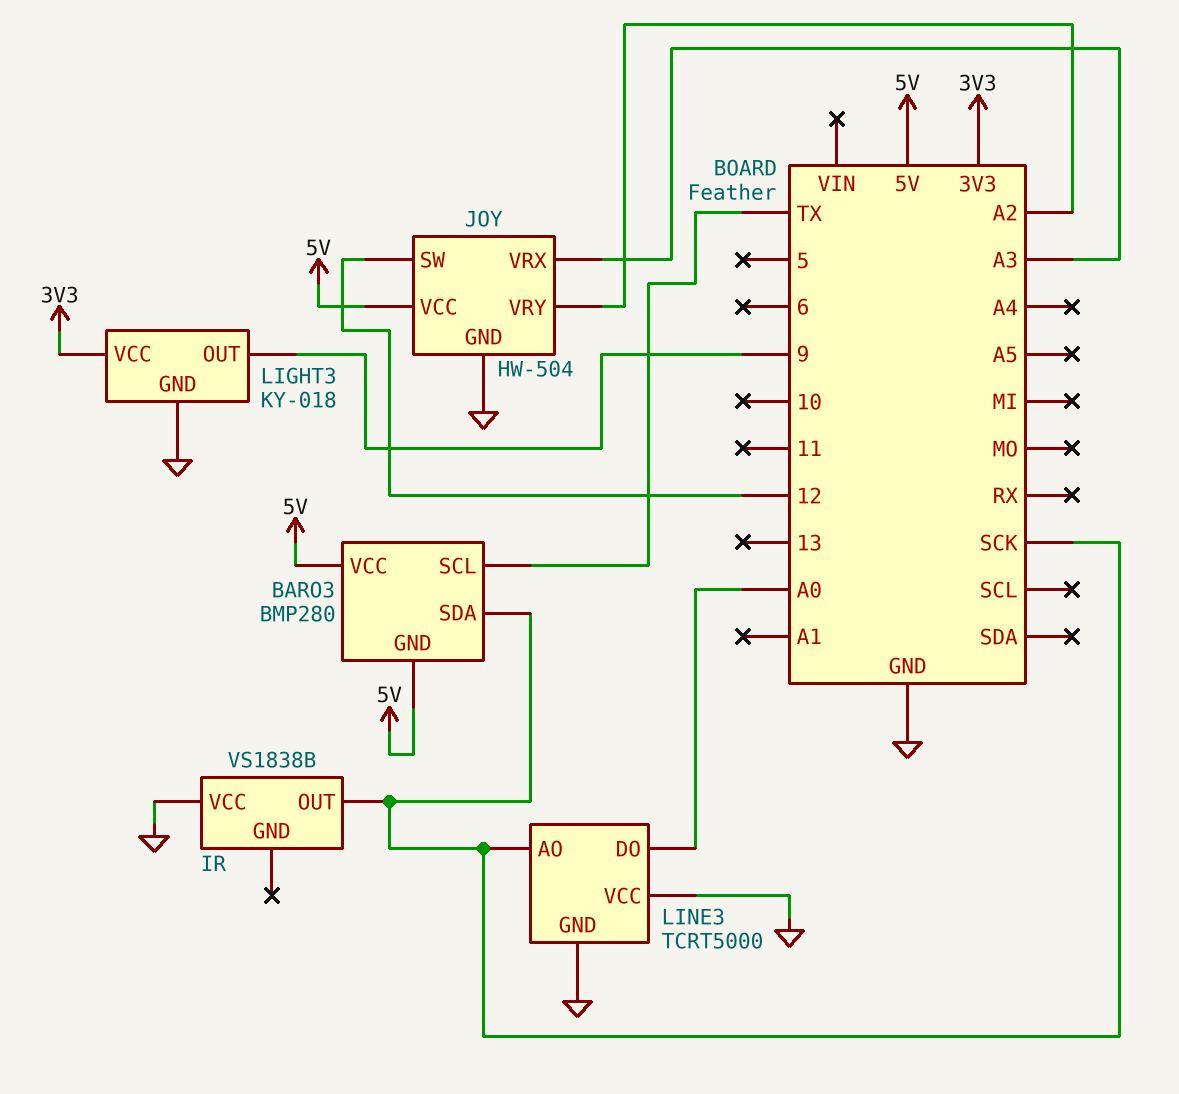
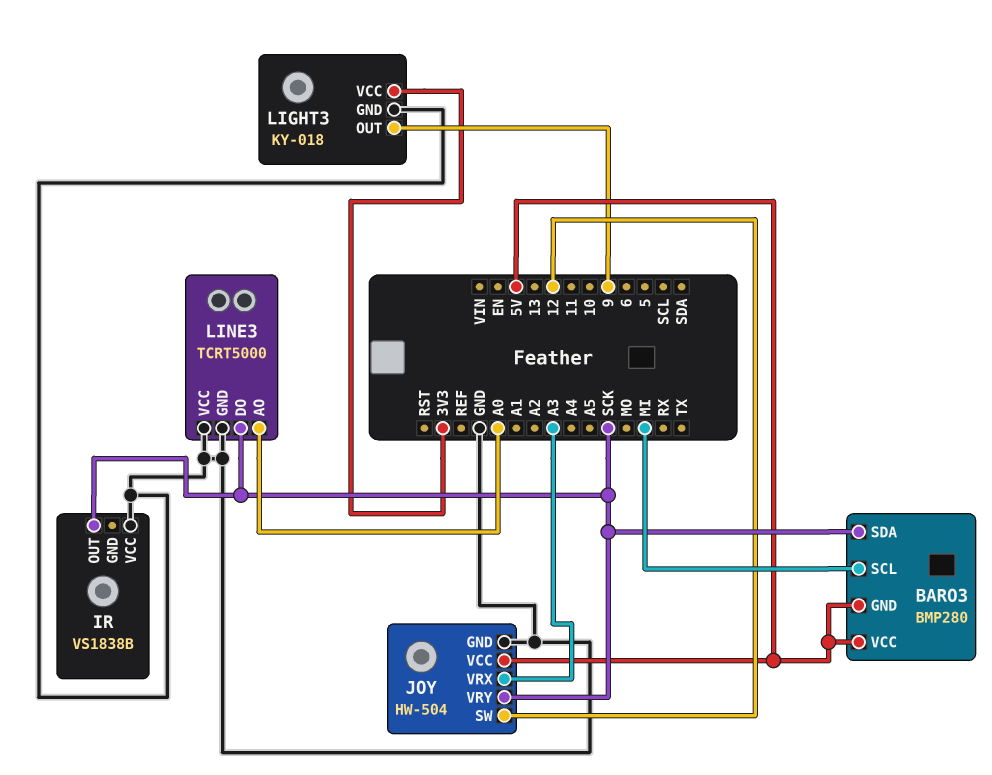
BARO3 pin SCL: TX -> MI
JOY pin VRY: A2 -> SCK
LINE3 pin AO: SCK -> A0
LINE3 pin DO: A0 -> SCK

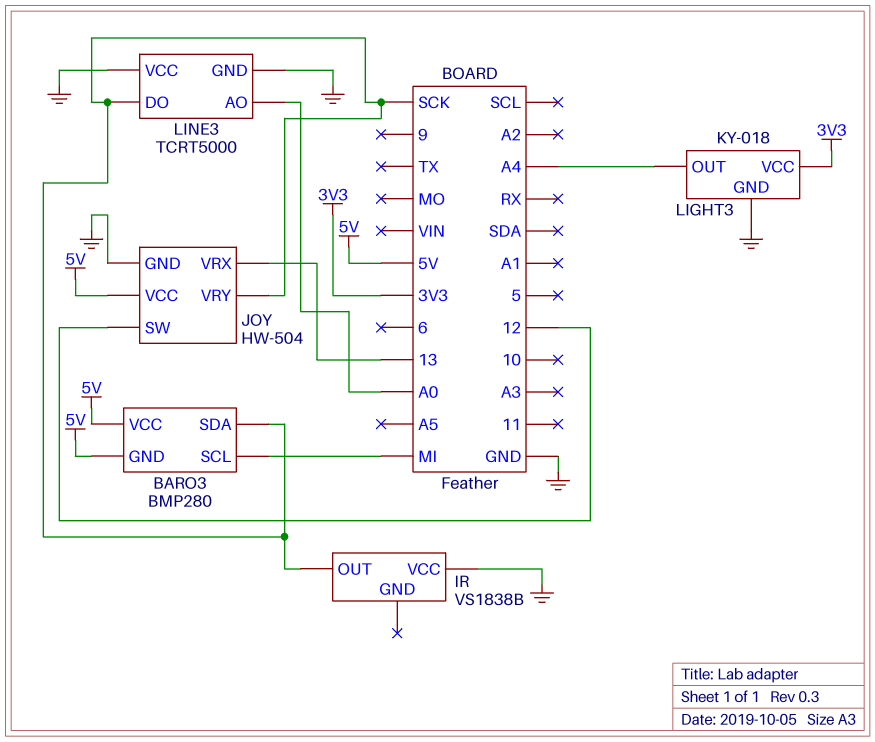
JOY pin VRX: A3 -> 13
LIGHT3 pin OUT: 9 -> A4

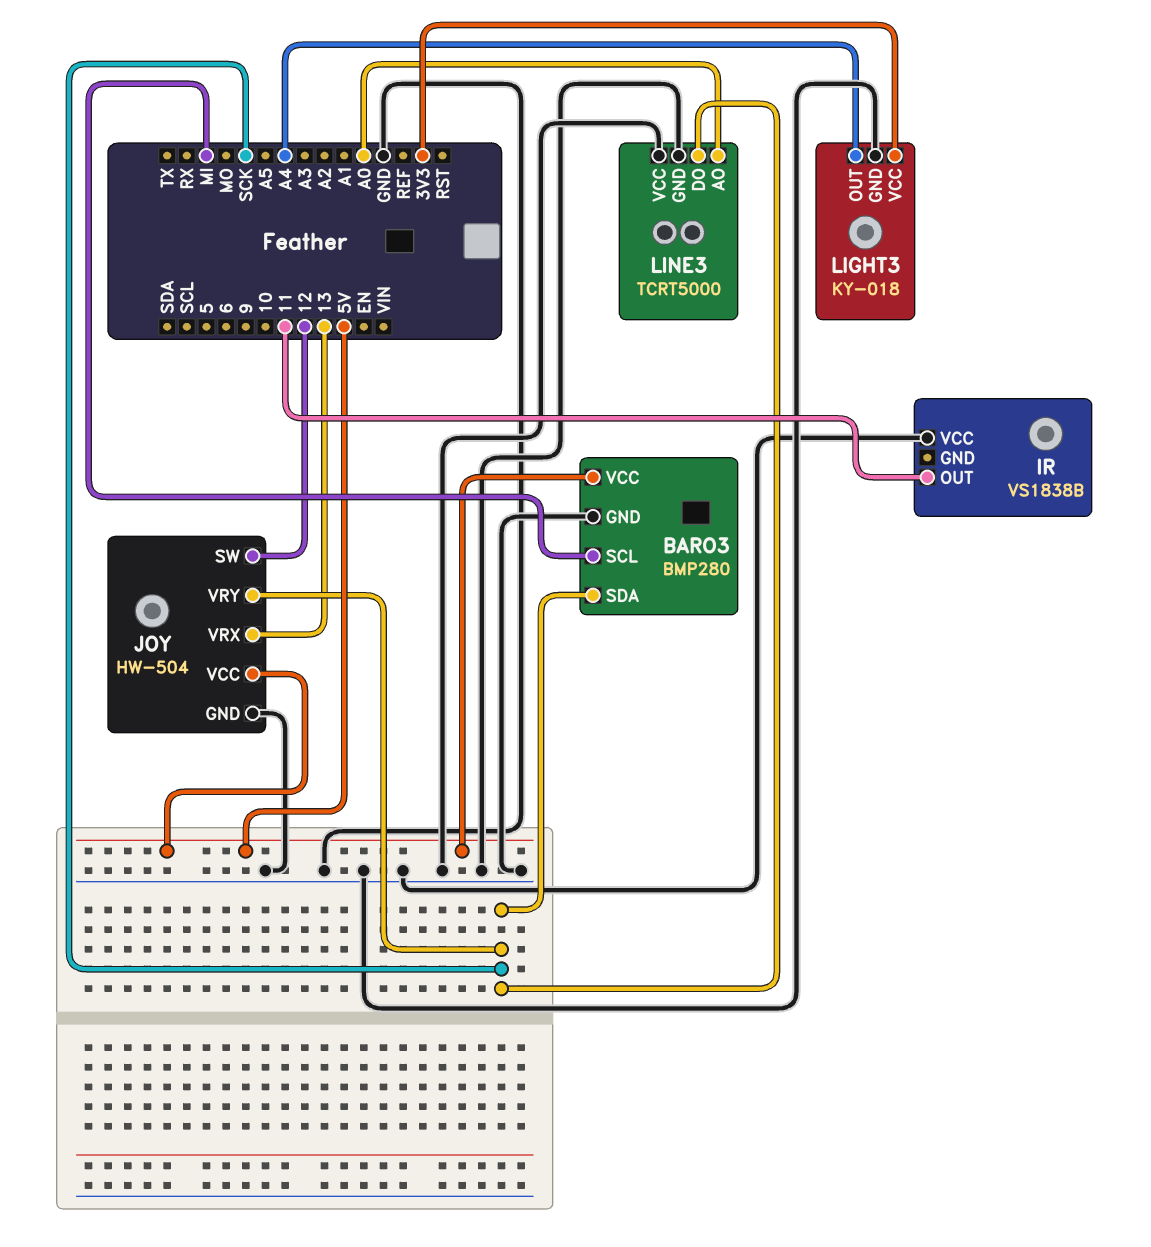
BARO3 pin GND: 5V -> GND
IR pin OUT: SCK -> 11

